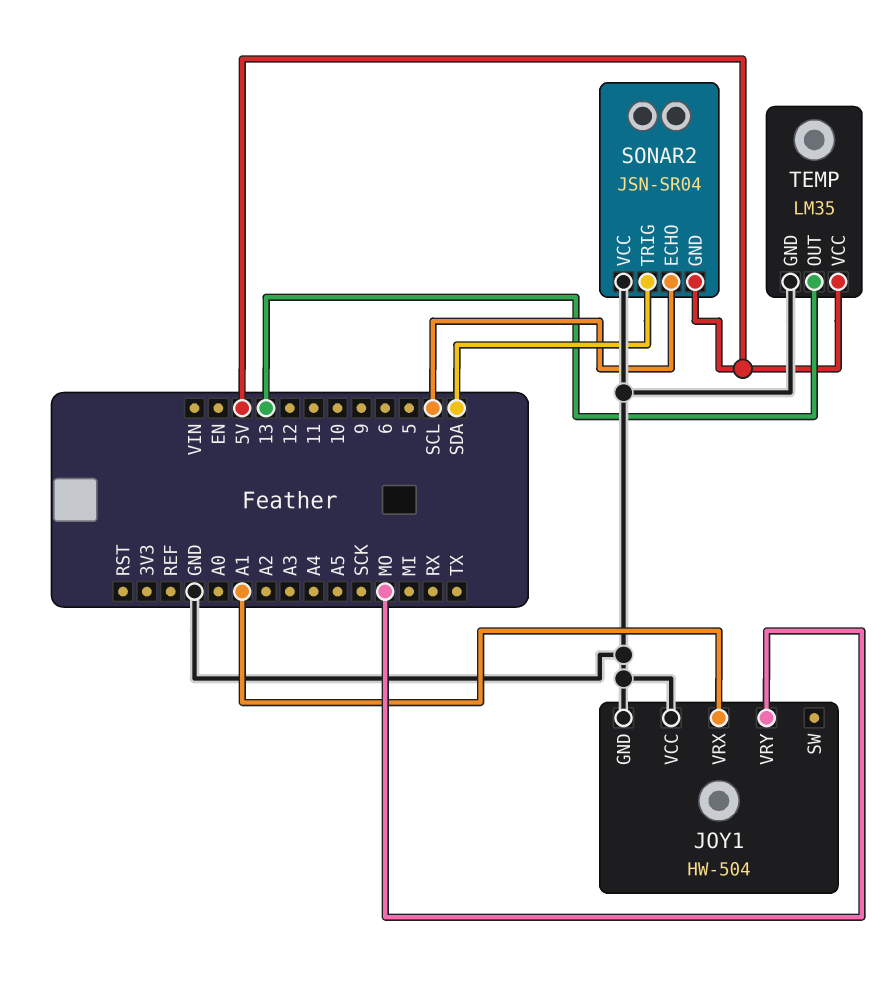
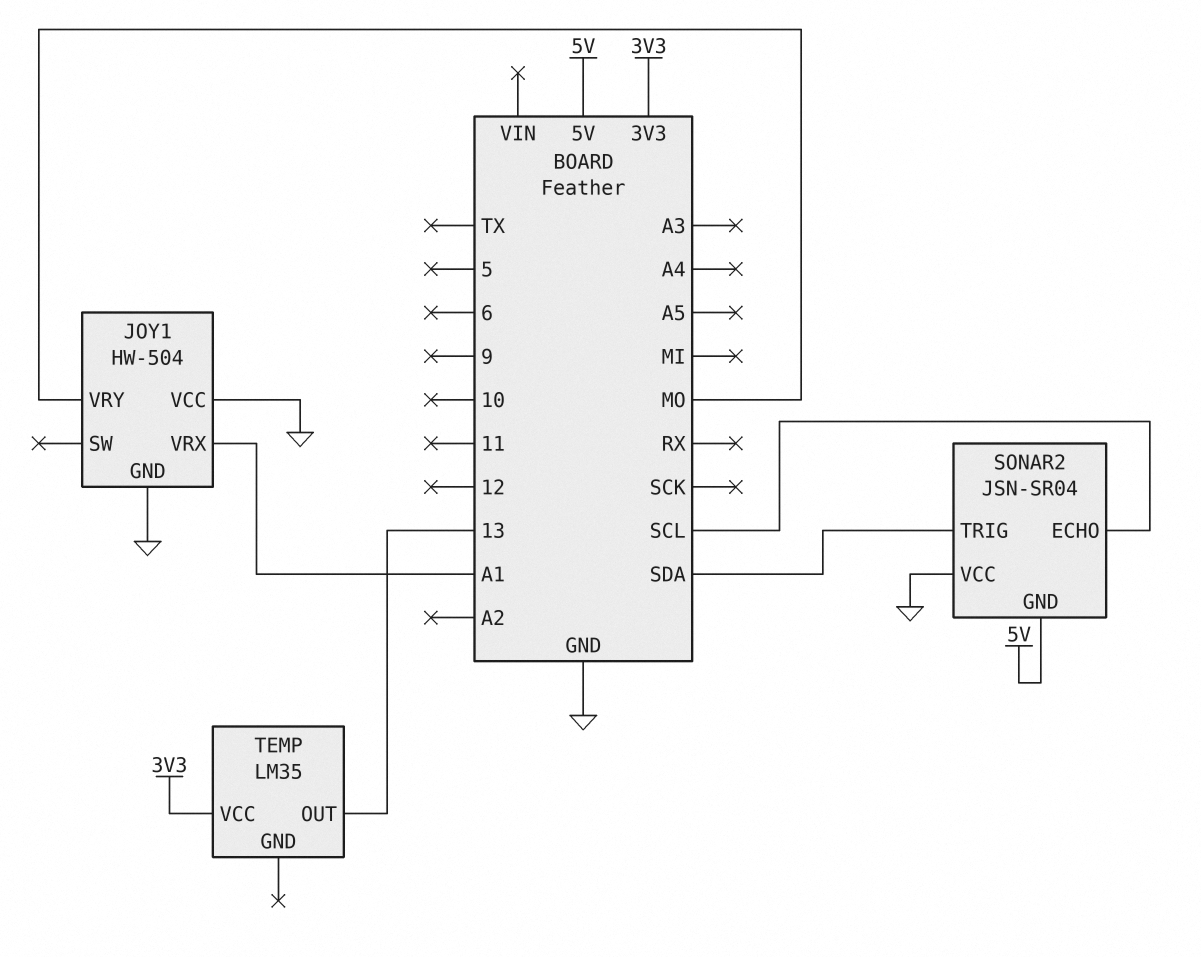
TEMP pin GND: GND -> none
TEMP pin VCC: 5V -> 3V3

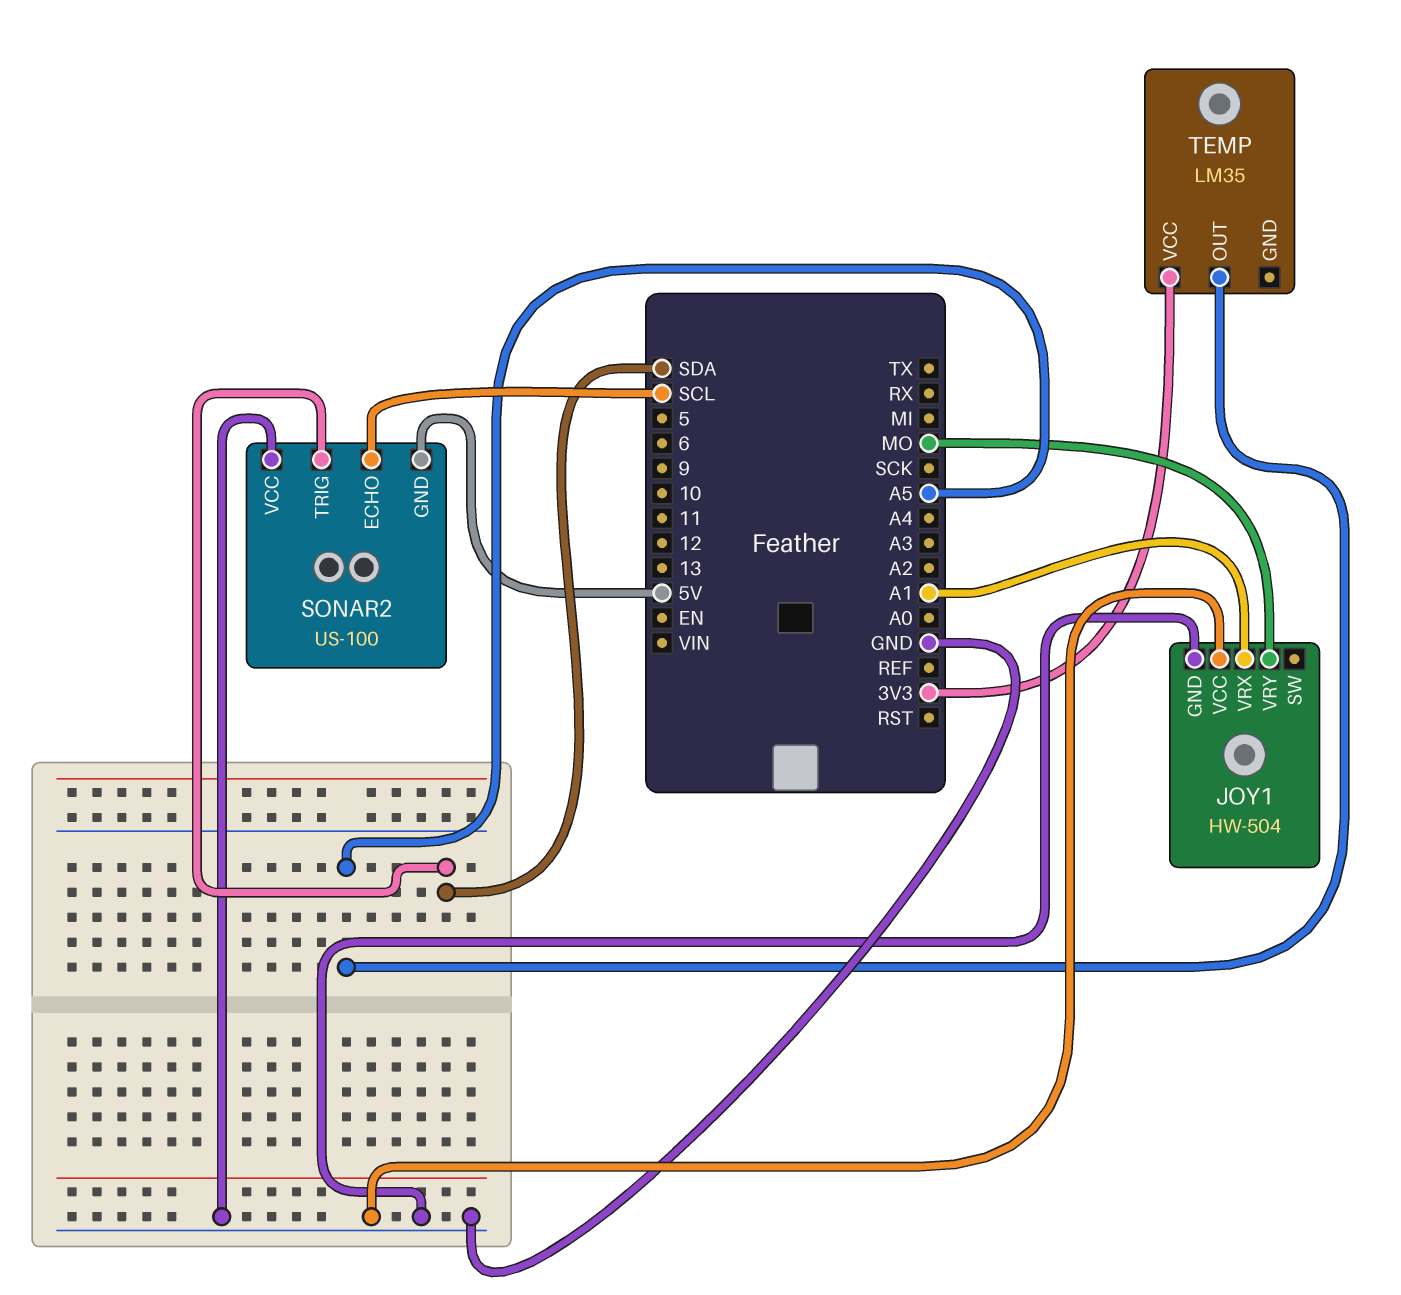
SONAR2: JSN-SR04 -> US-100
TEMP pin OUT: 13 -> A5

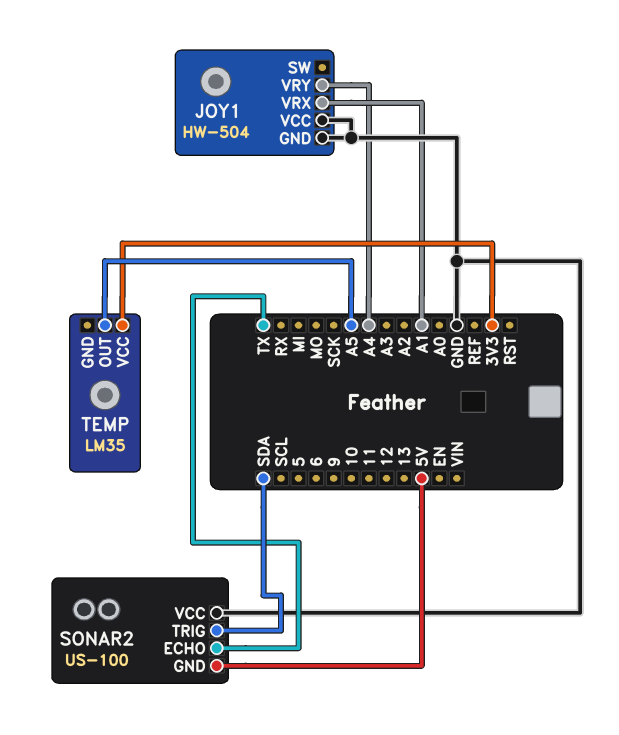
JOY1 pin VRY: MO -> A4
SONAR2 pin ECHO: SCL -> TX

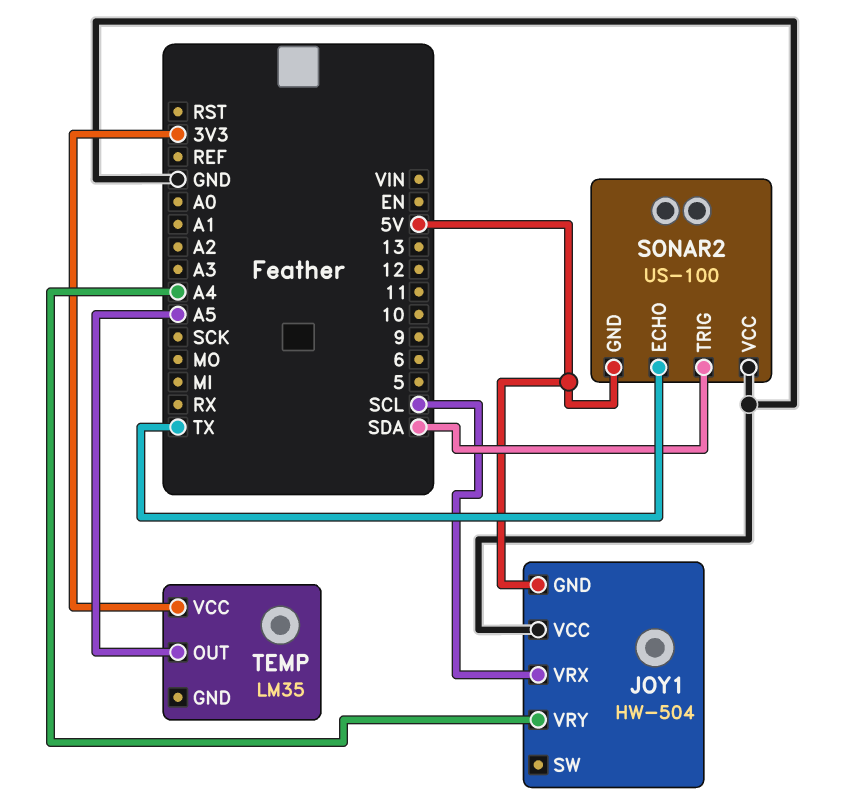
JOY1 pin GND: GND -> 5V
JOY1 pin VRX: A1 -> SCL

